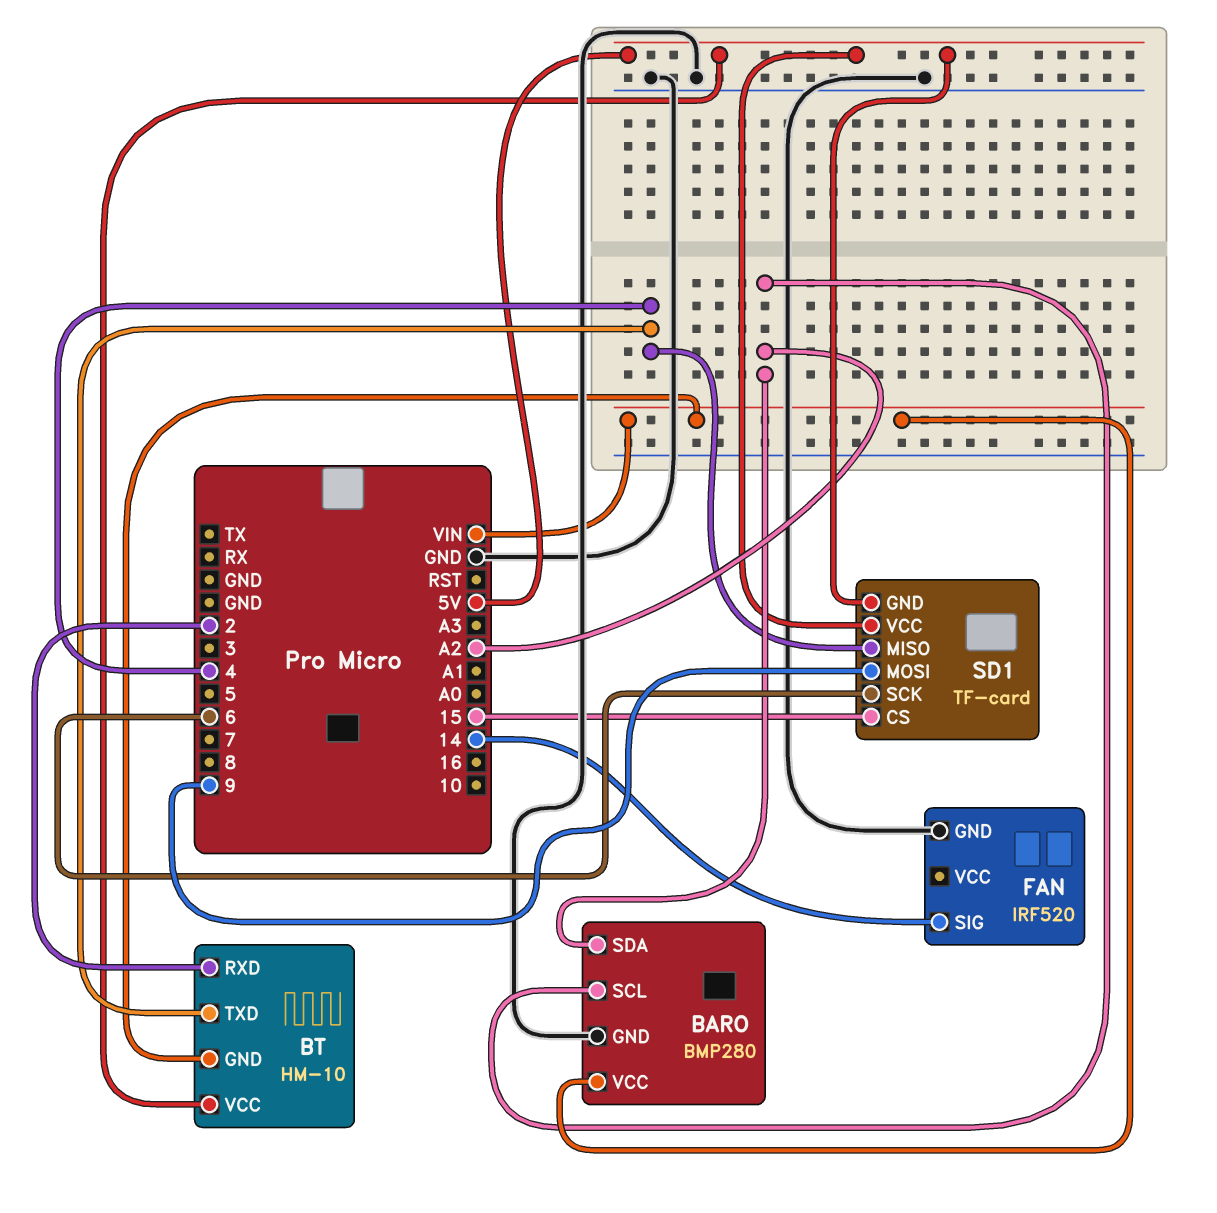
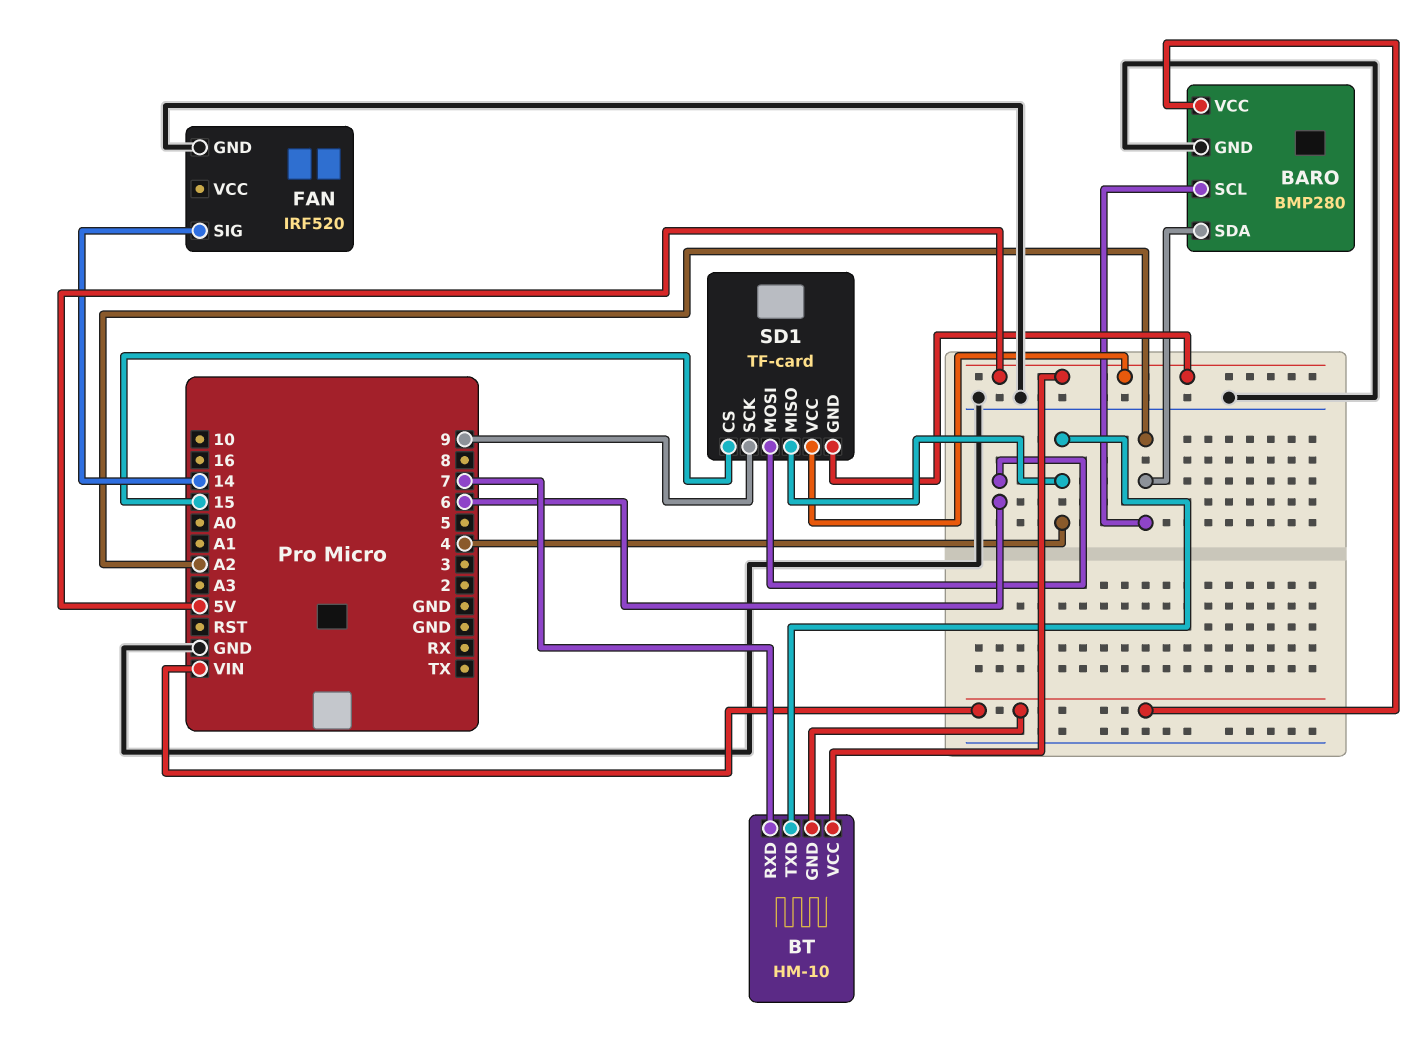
BT pin RXD: 2 -> 7
SD1 pin MOSI: 9 -> 6
SD1 pin SCK: 6 -> 9

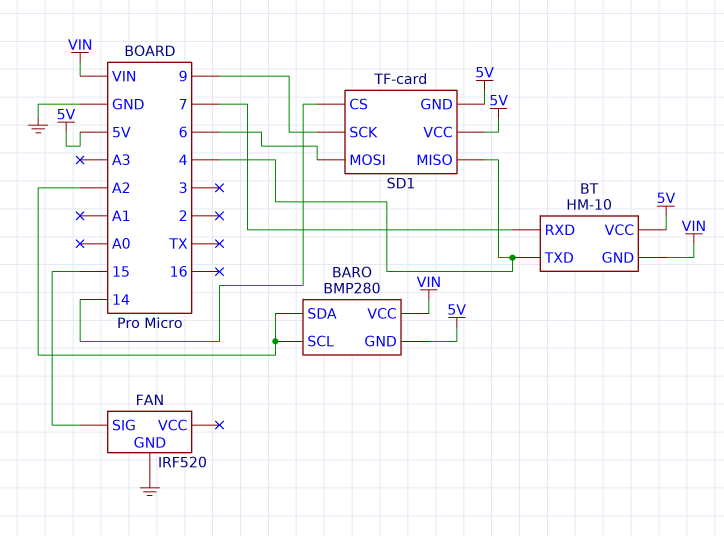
BARO pin GND: GND -> 5V
FAN pin SIG: 14 -> 15
SD1 pin CS: 15 -> 14

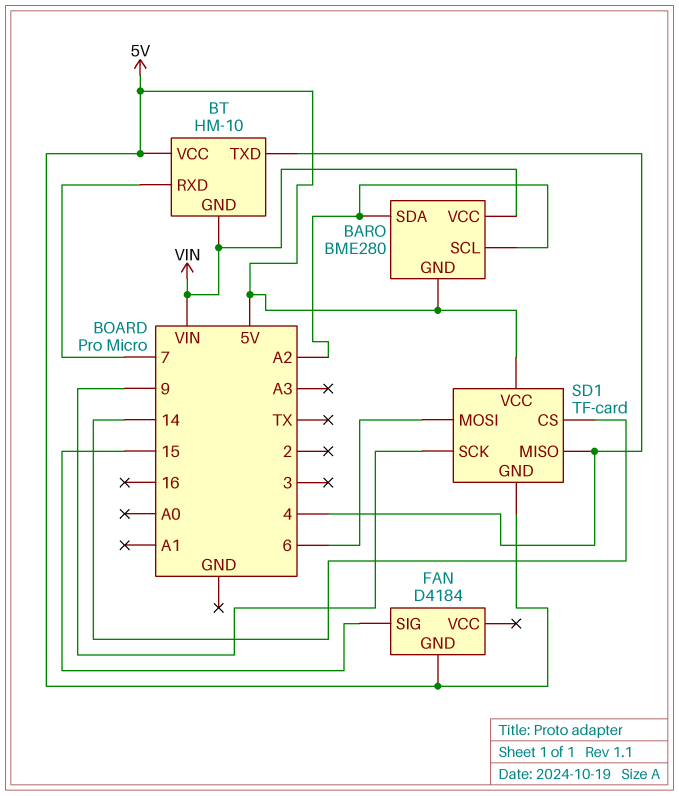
BARO: BMP280 -> BME280
FAN: IRF520 -> D4184
FAN pin GND: GND -> 5V

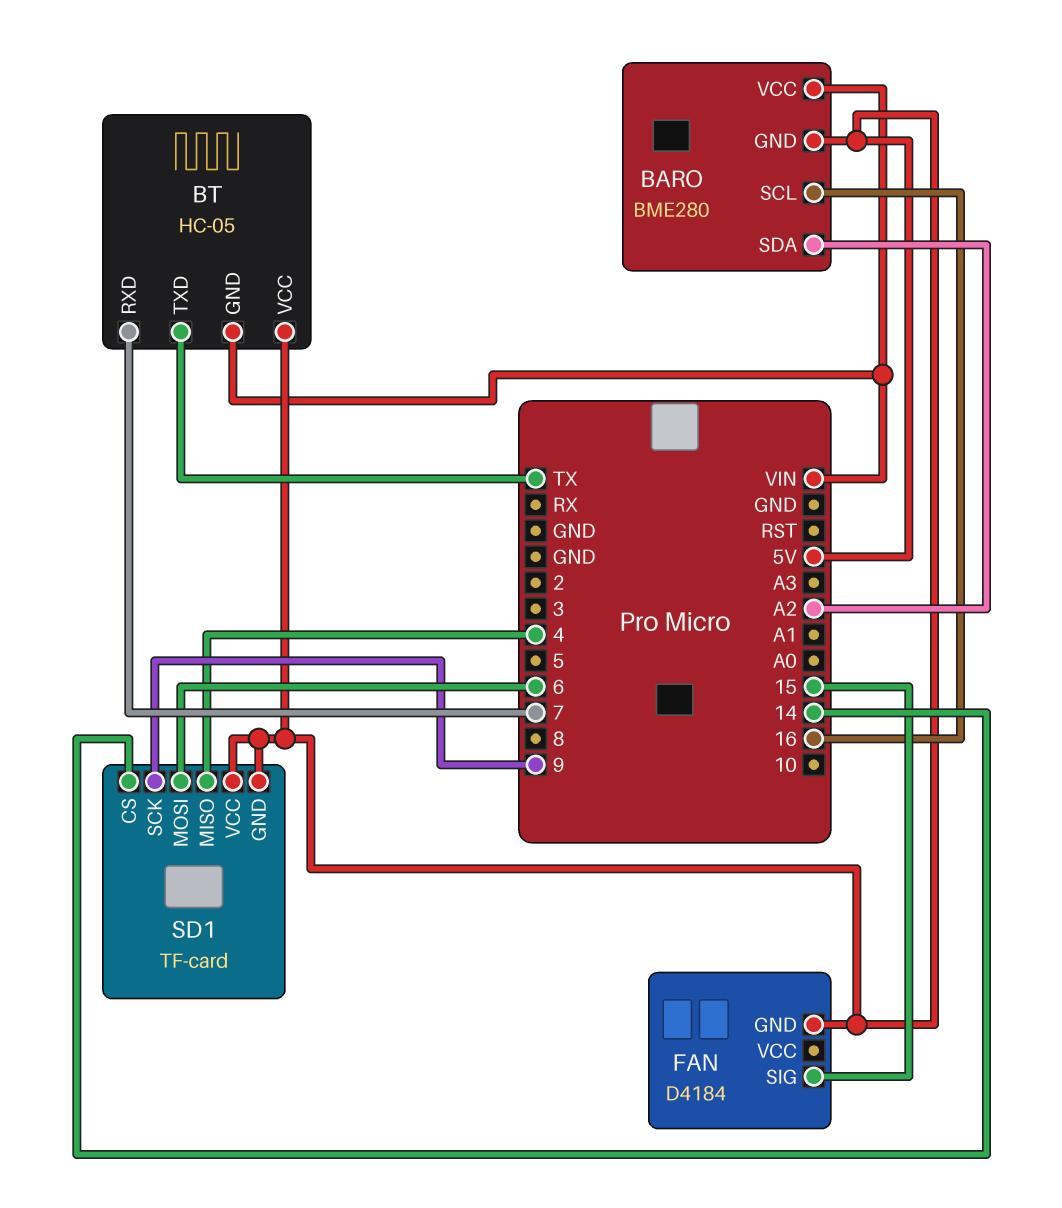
BARO pin SCL: A2 -> 16
BT: HM-10 -> HC-05
BT pin TXD: 4 -> TX

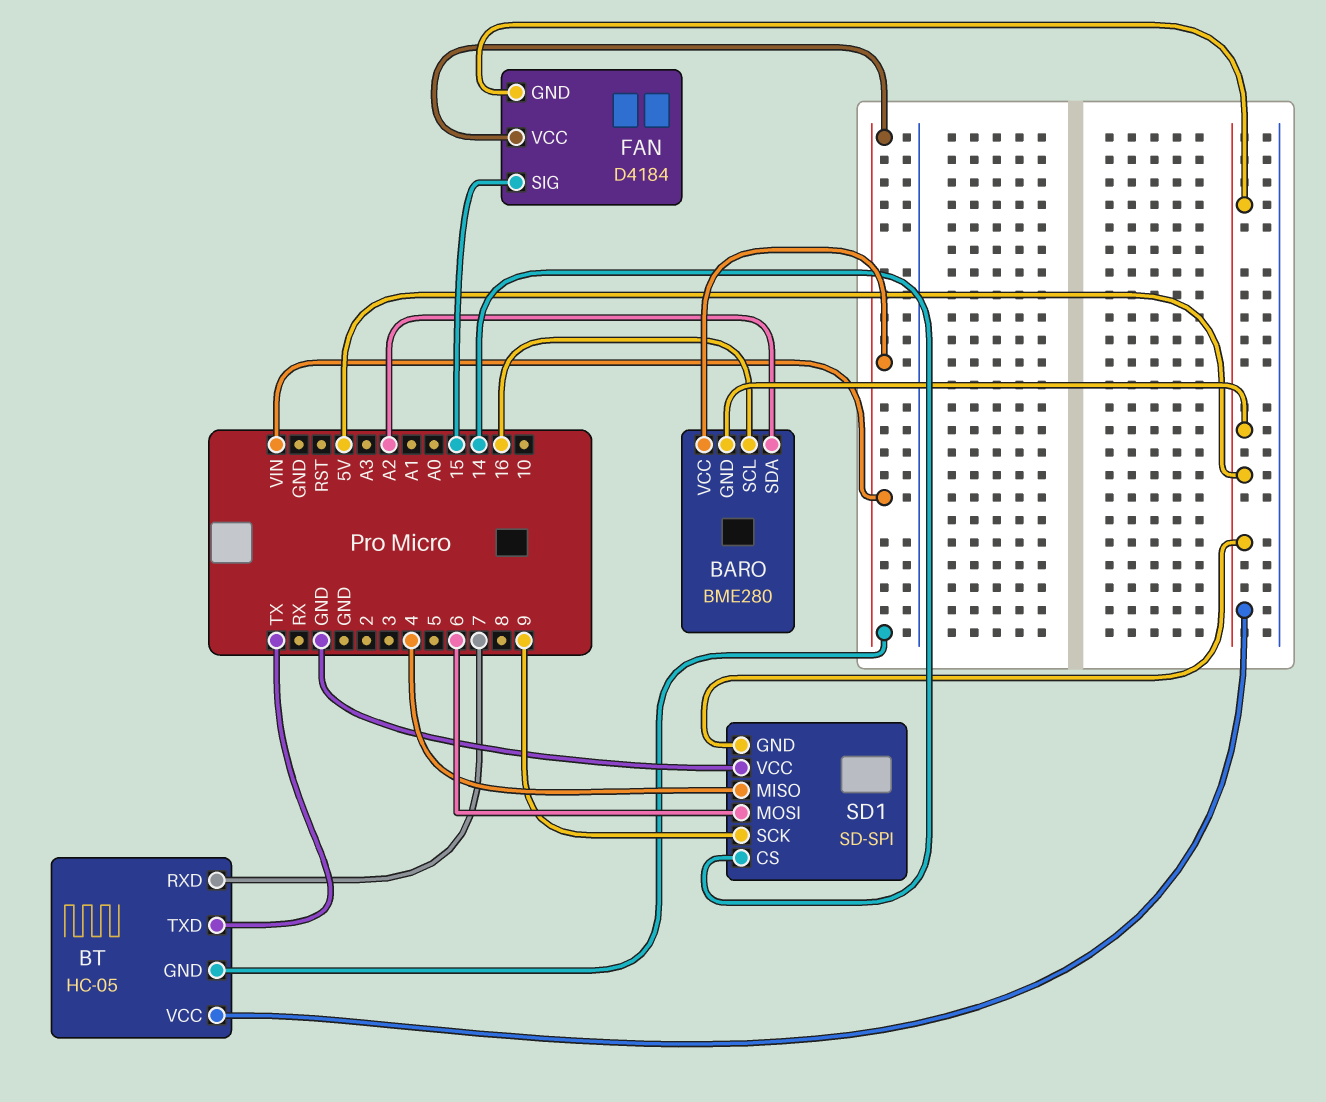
FAN pin VCC: none -> VIN
SD1: TF-card -> SD-SPI
SD1 pin VCC: 5V -> GND

